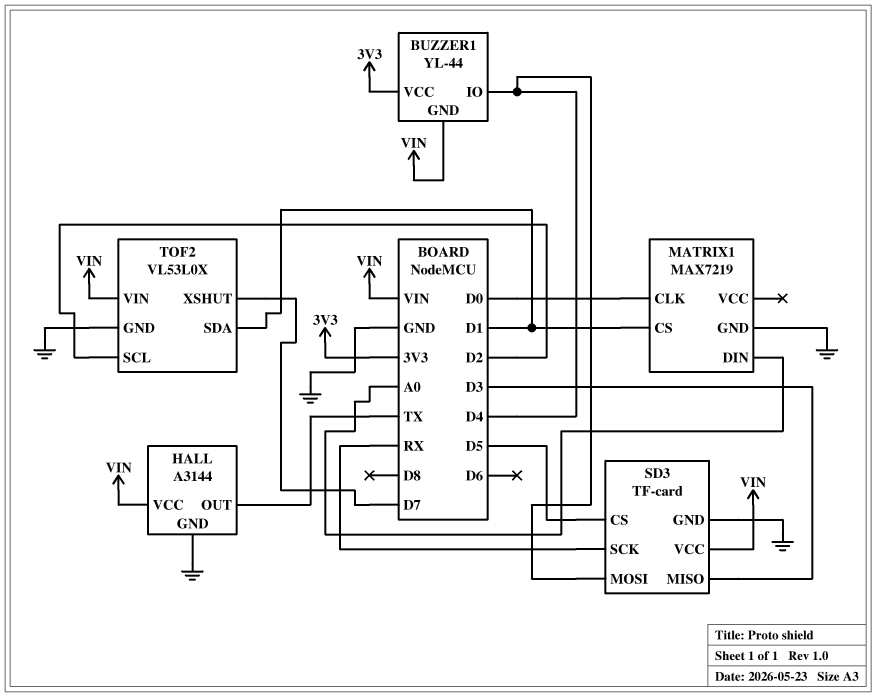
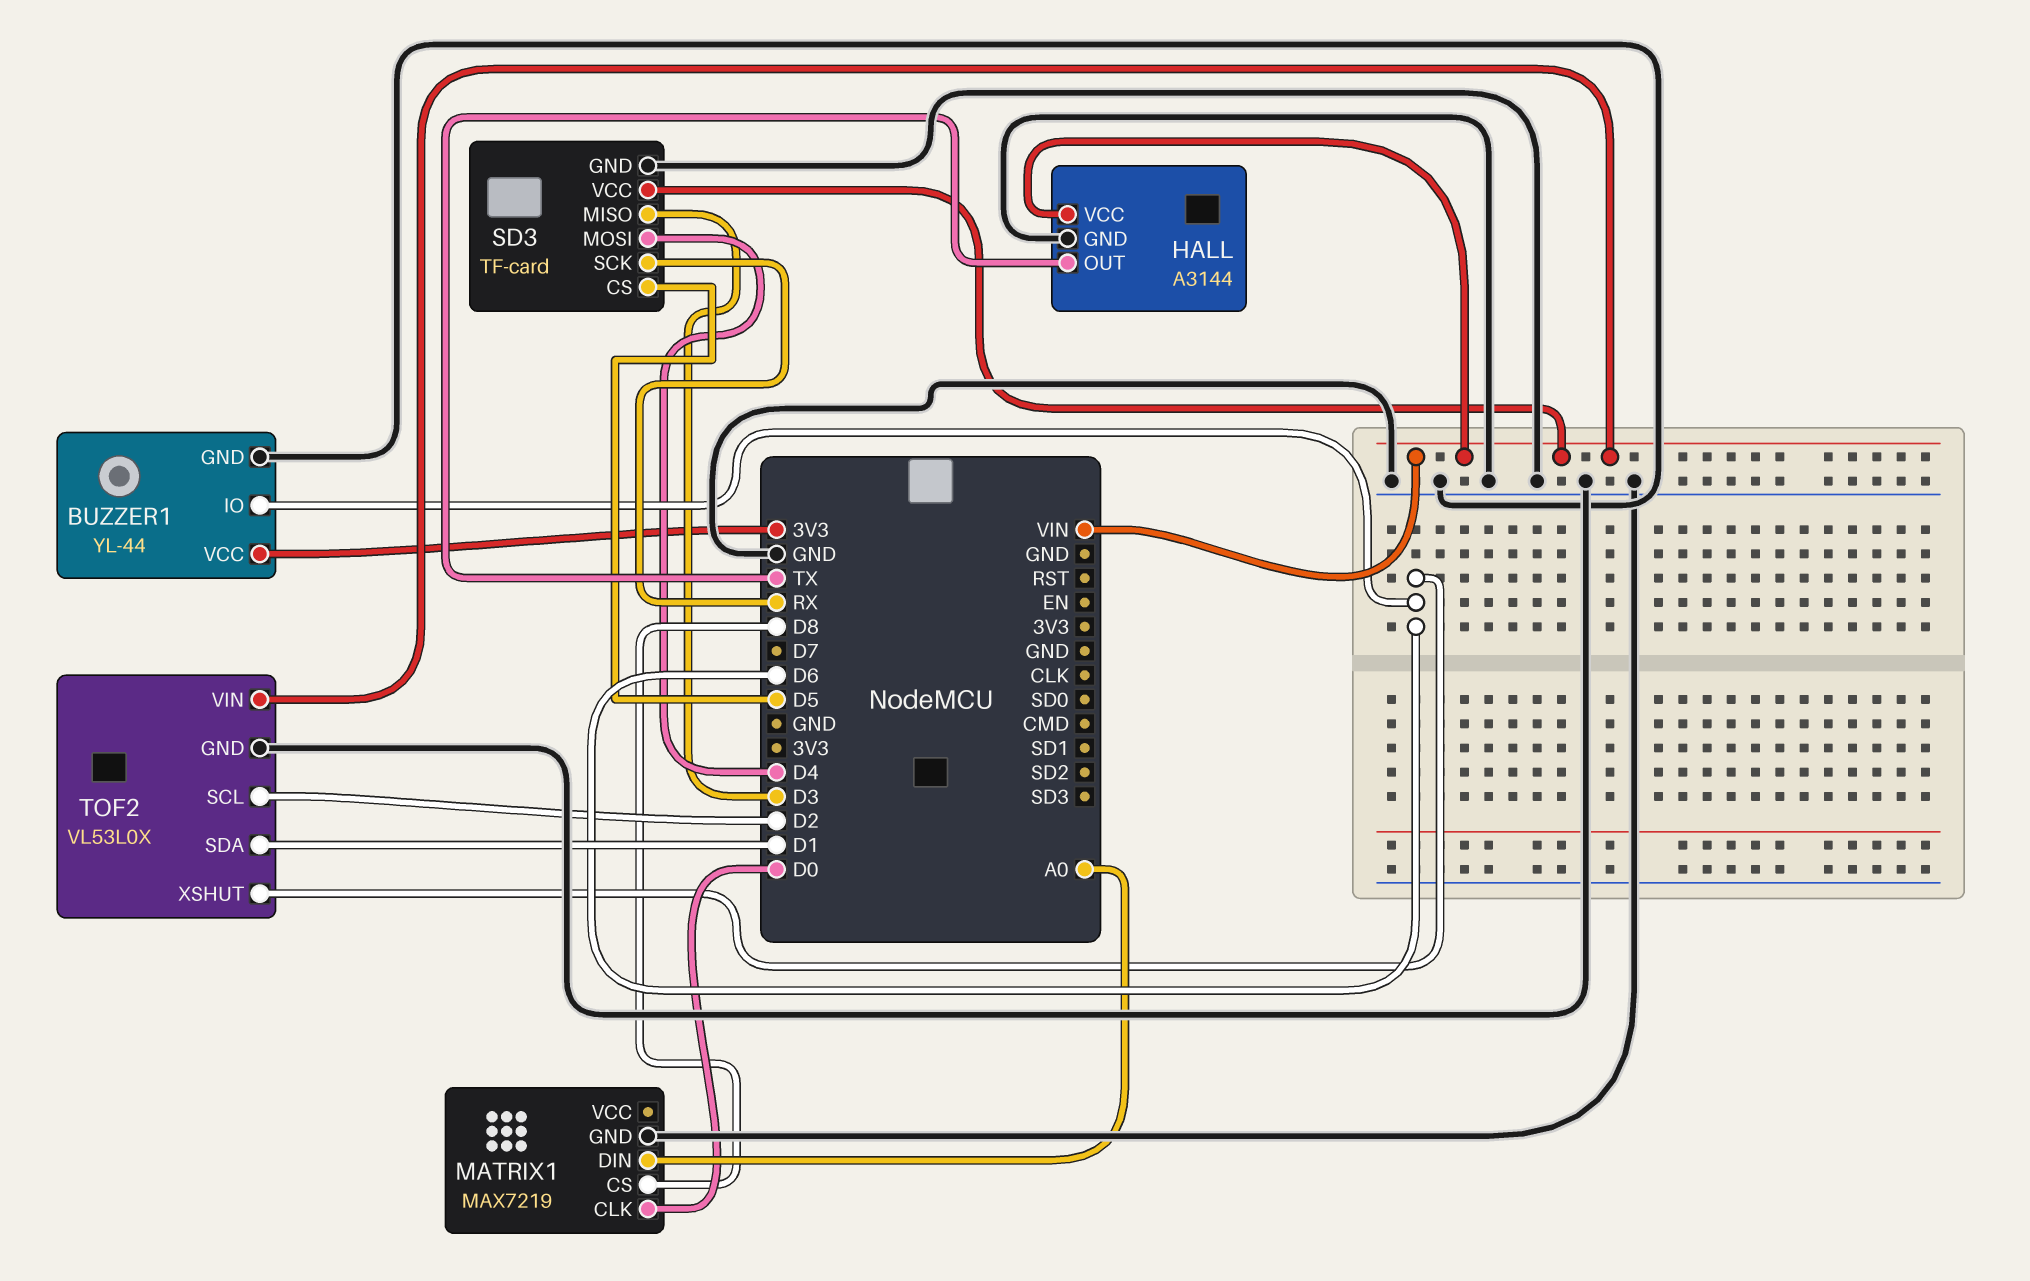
BUZZER1 pin GND: VIN -> GND
BUZZER1 pin IO: D4 -> D6
MATRIX1 pin CS: D1 -> D8
TOF2 pin XSHUT: D7 -> D6

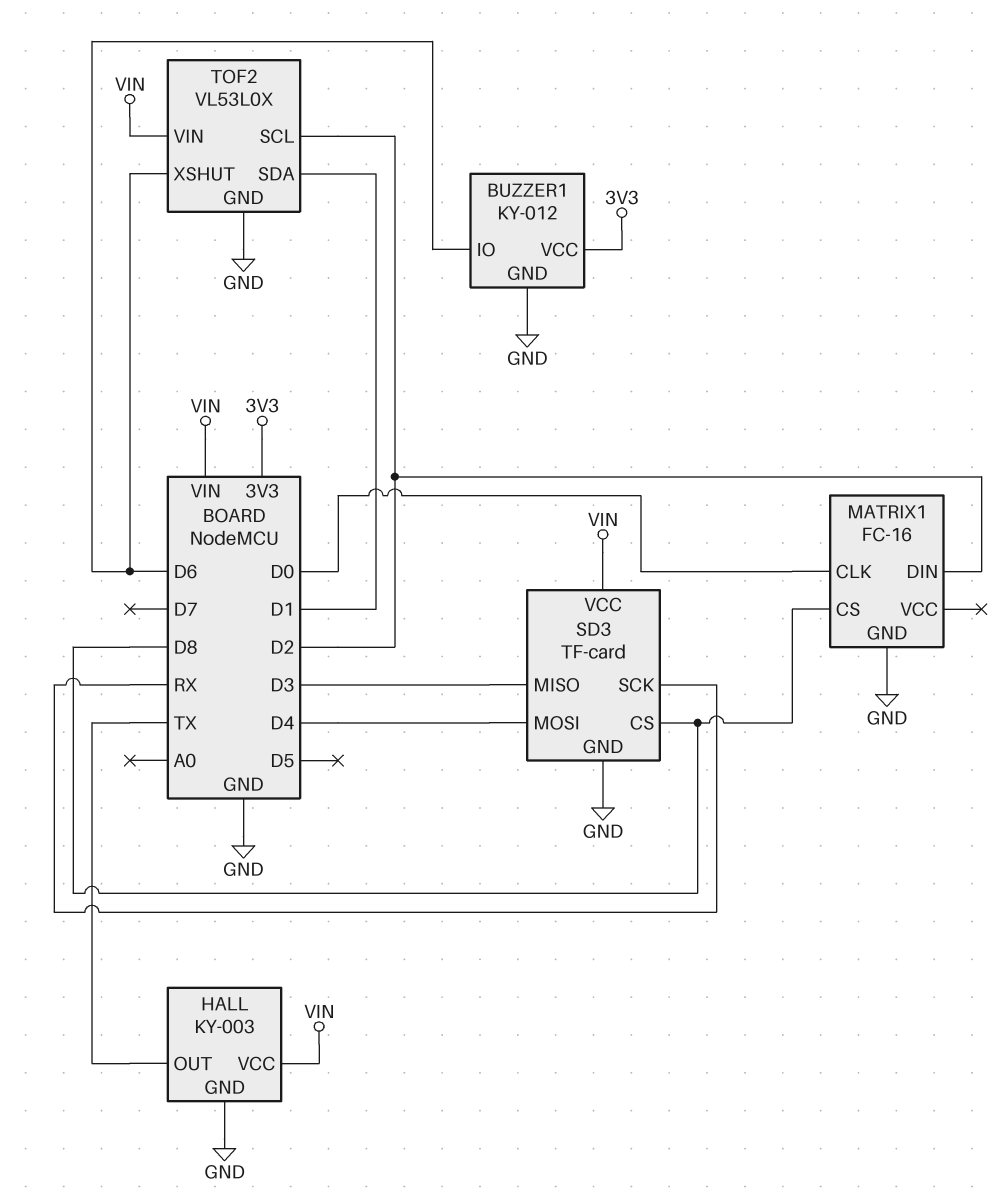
BUZZER1: YL-44 -> KY-012
HALL: A3144 -> KY-003
MATRIX1: MAX7219 -> FC-16
MATRIX1 pin DIN: A0 -> D2
SD3 pin CS: D5 -> D8

